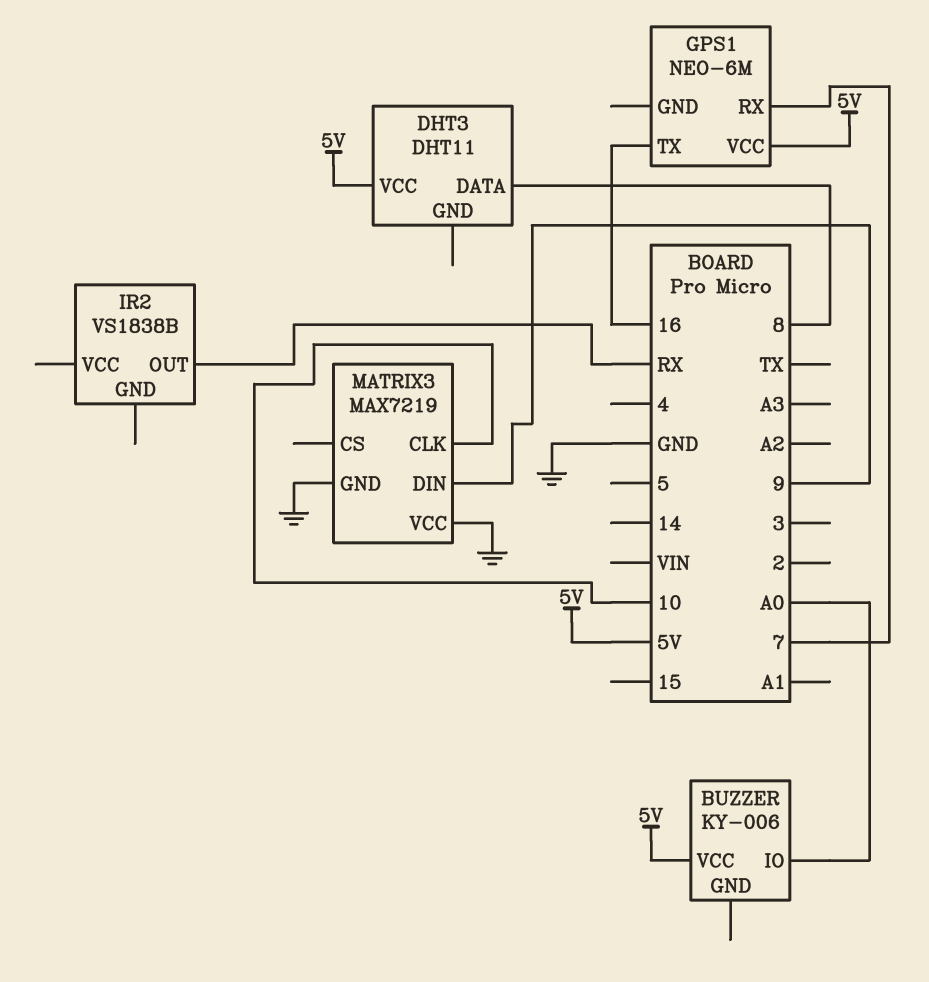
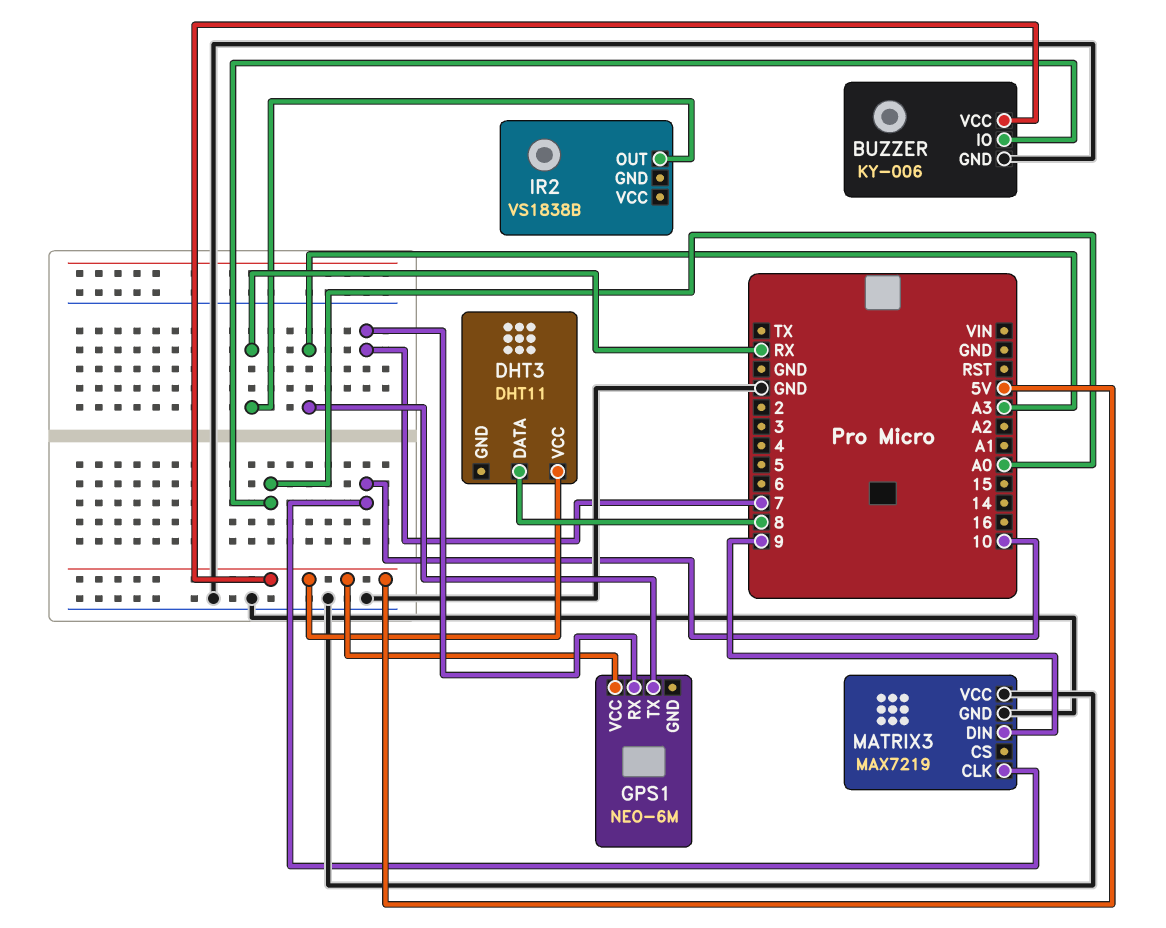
BUZZER pin GND: none -> GND
GPS1 pin TX: 16 -> A3

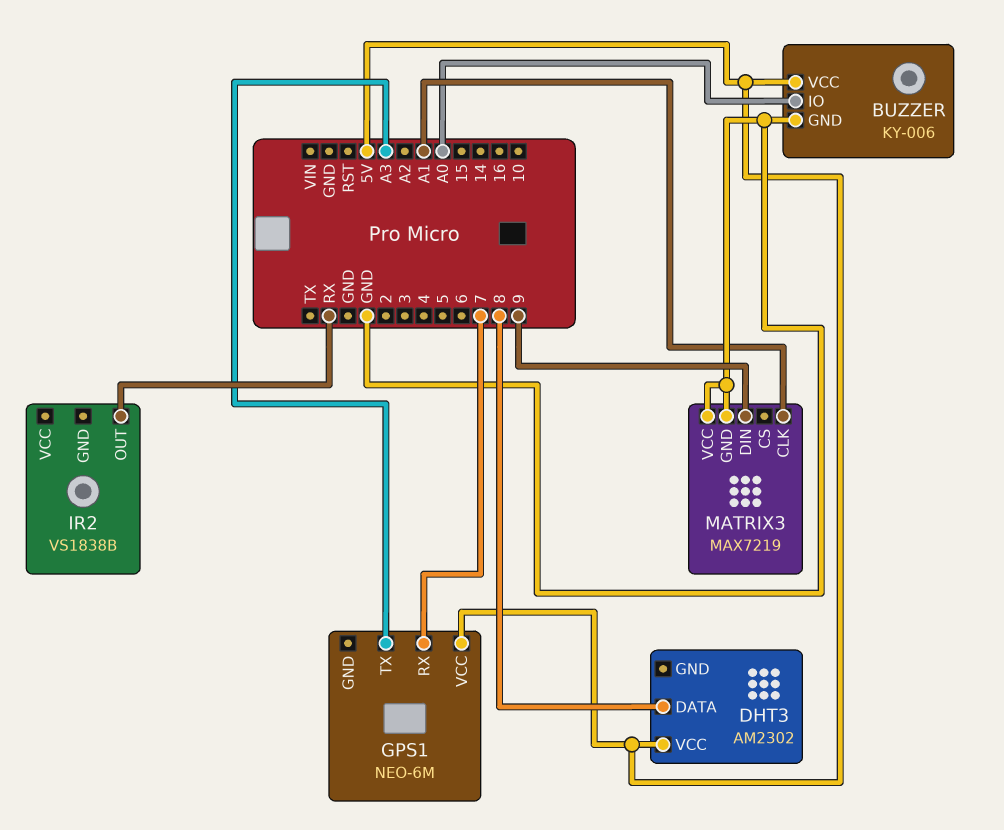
DHT3: DHT11 -> AM2302
MATRIX3 pin CLK: 10 -> A1

